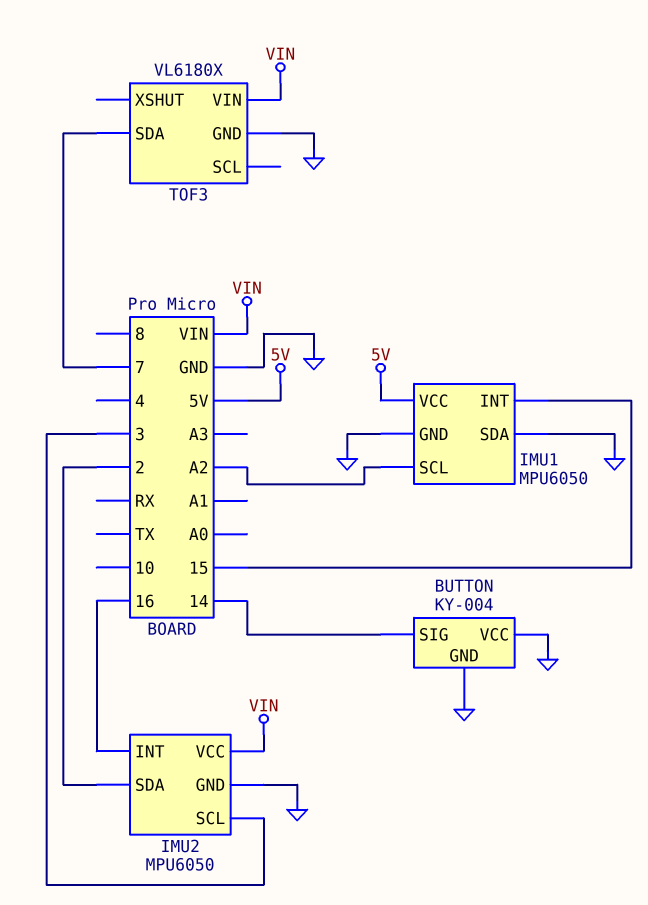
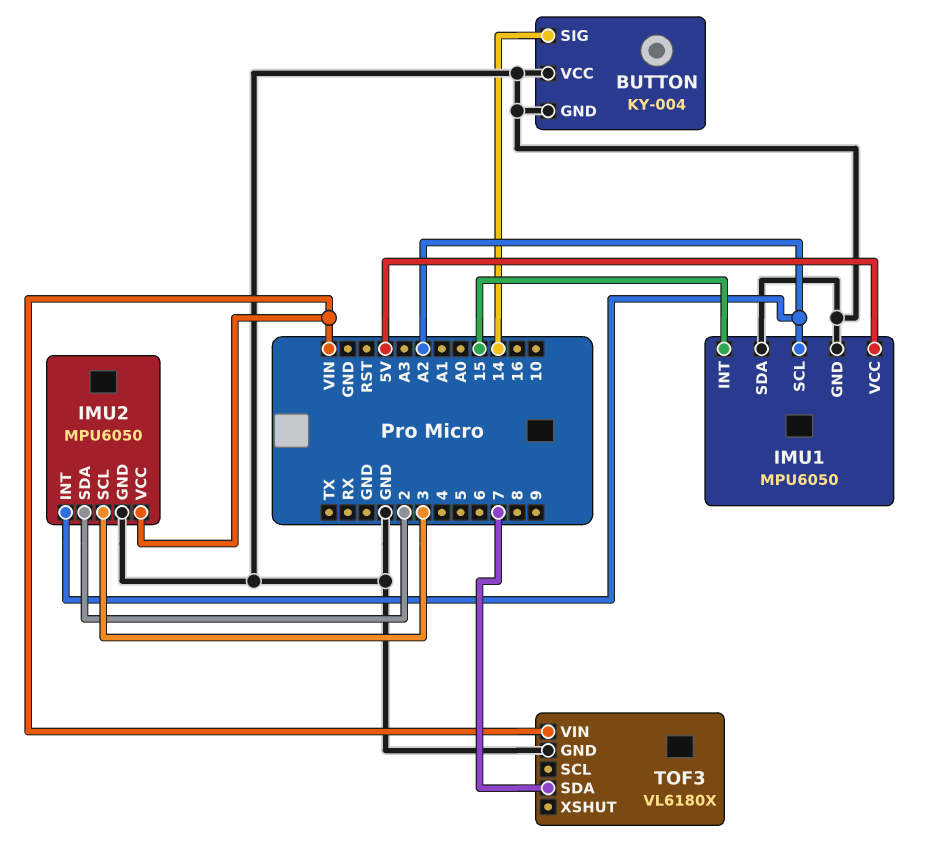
IMU2 pin INT: 16 -> A2

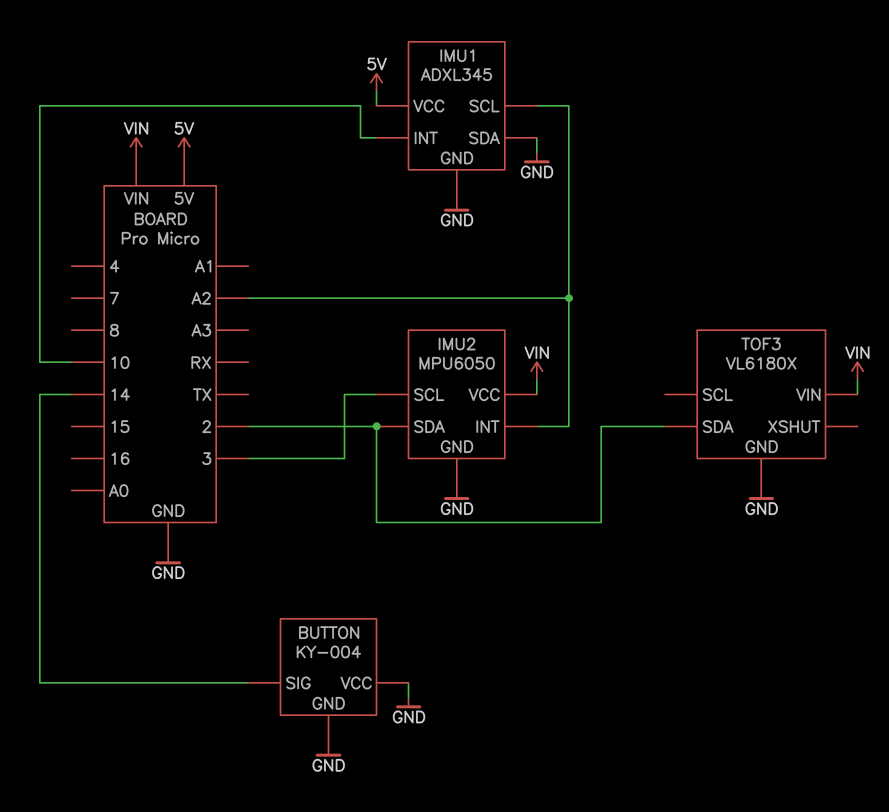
IMU1: MPU6050 -> ADXL345
IMU1 pin INT: 15 -> 10
TOF3 pin SDA: 7 -> 2

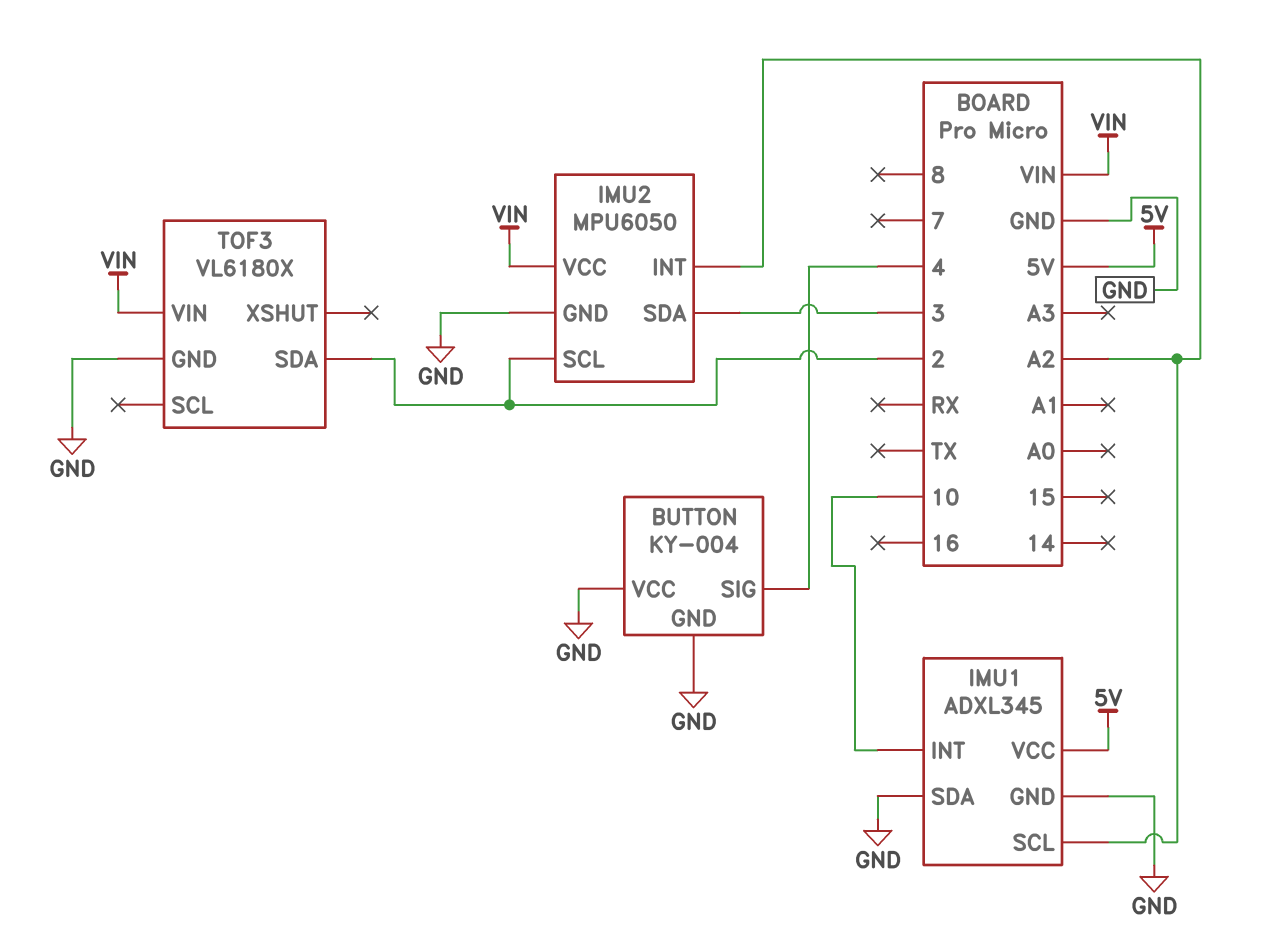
BUTTON pin SIG: 14 -> 4
IMU2 pin SCL: 3 -> 2
IMU2 pin SDA: 2 -> 3

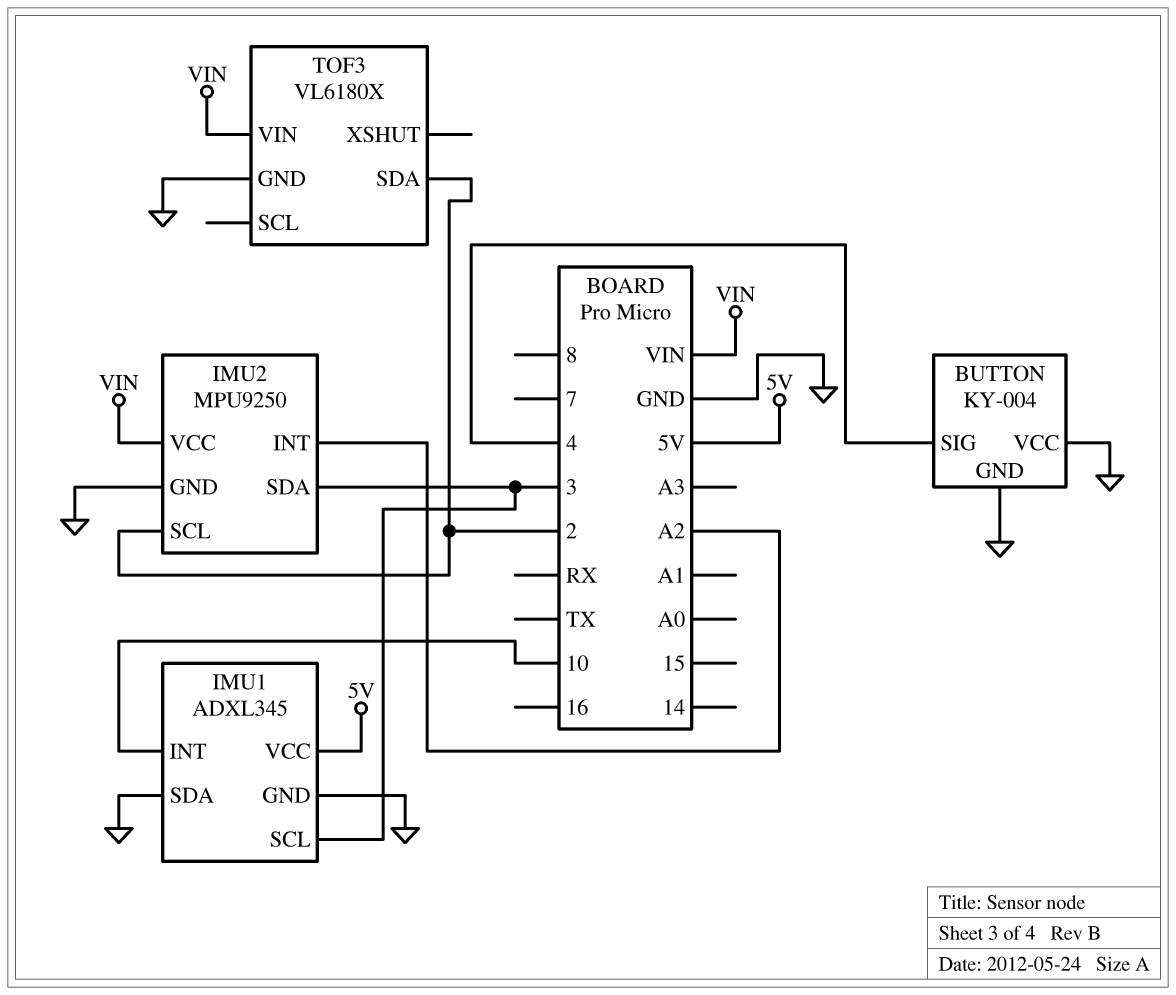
IMU1 pin SCL: A2 -> 3
IMU2: MPU6050 -> MPU9250

